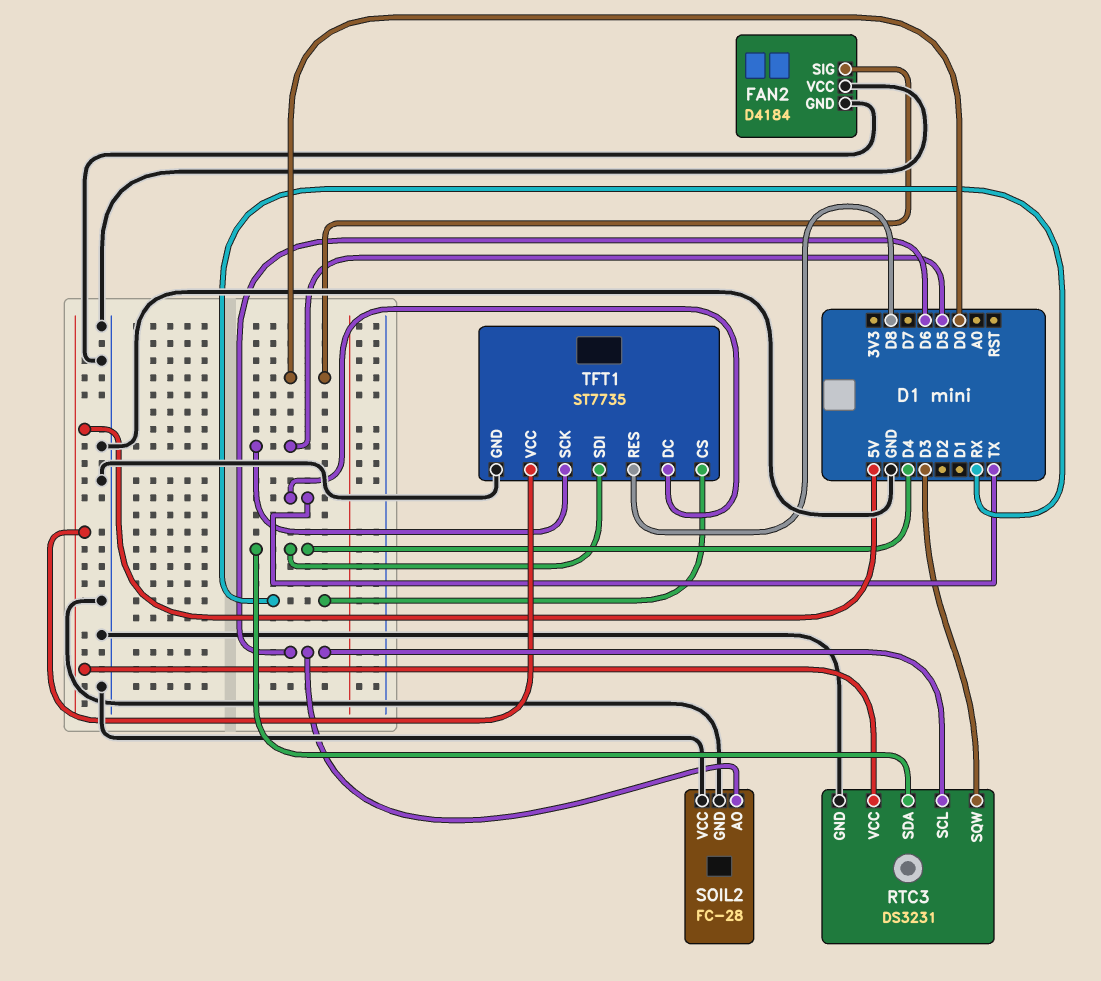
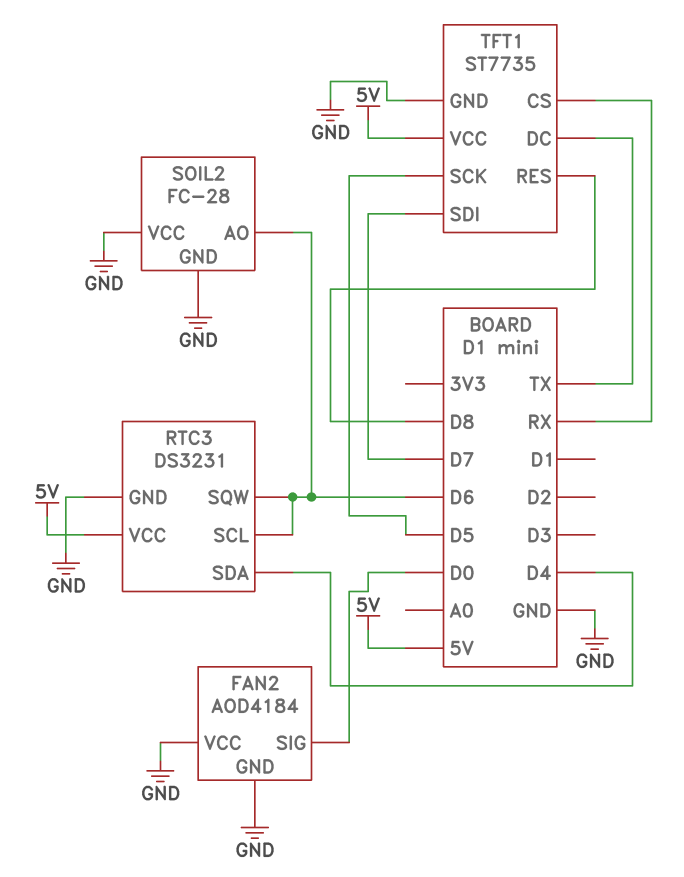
FAN2: D4184 -> AOD4184
RTC3 pin SQW: D3 -> D6
TFT1 pin SDI: D4 -> D7

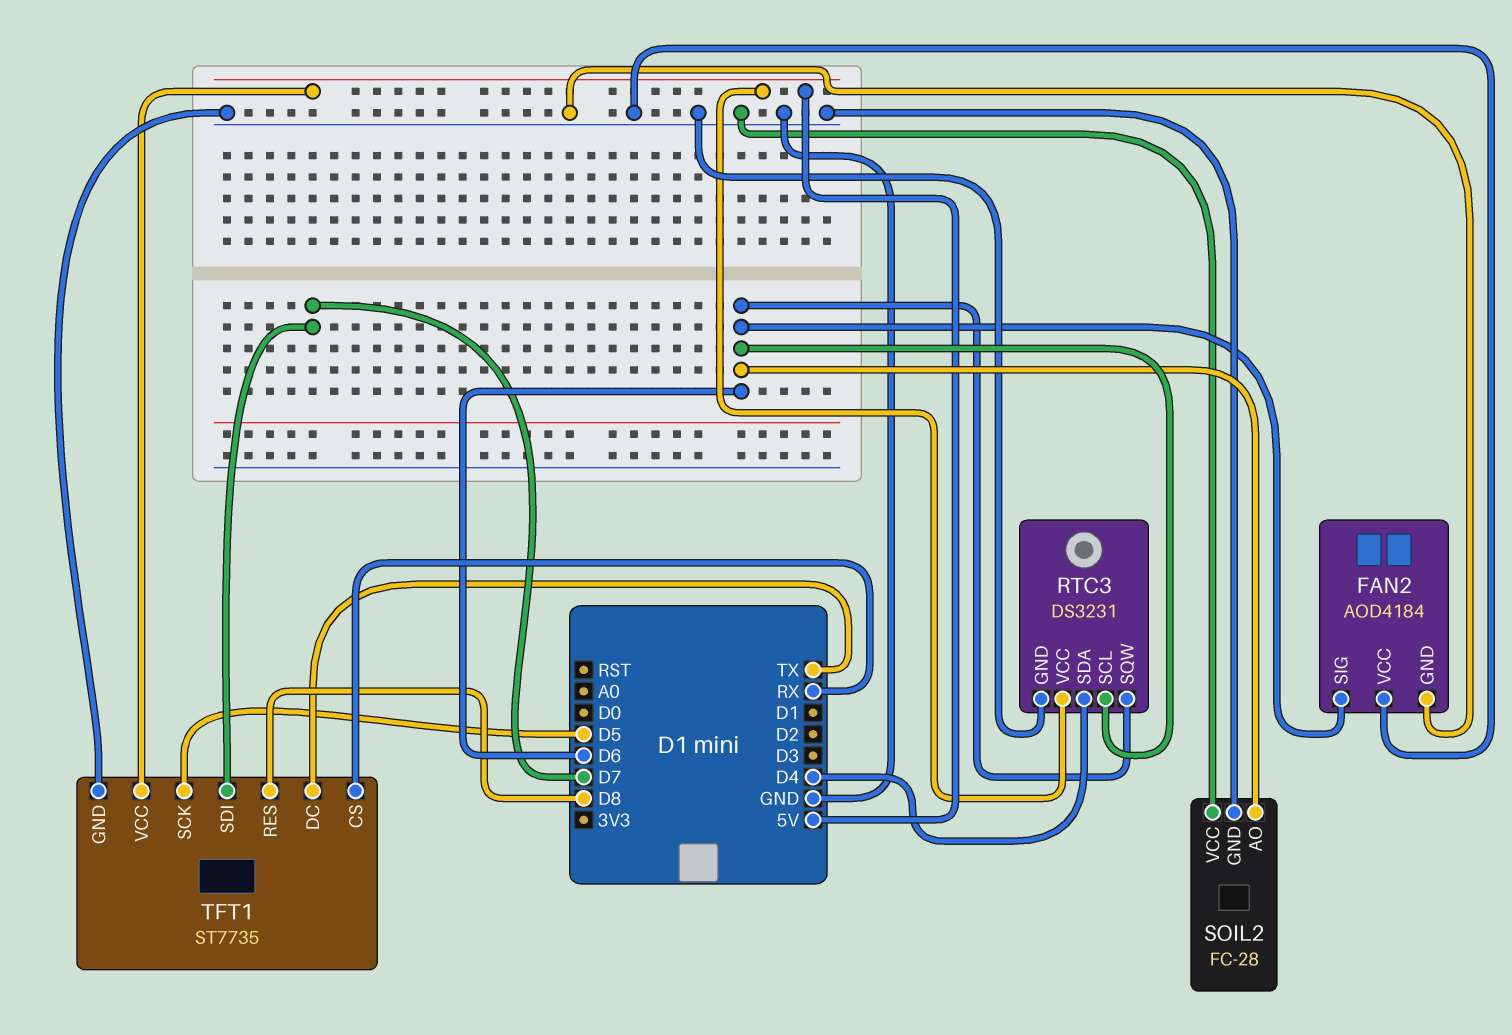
FAN2 pin SIG: D0 -> D6

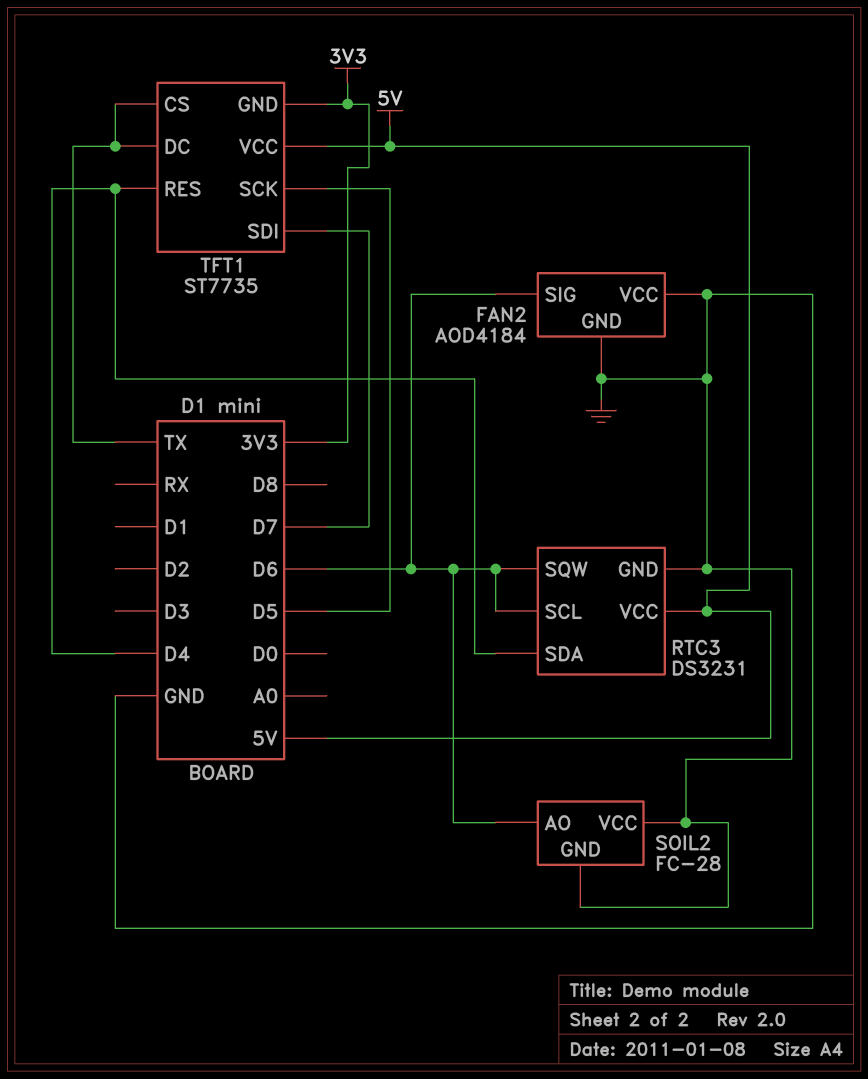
TFT1 pin CS: RX -> TX
TFT1 pin GND: GND -> 3V3
TFT1 pin RES: D8 -> D4

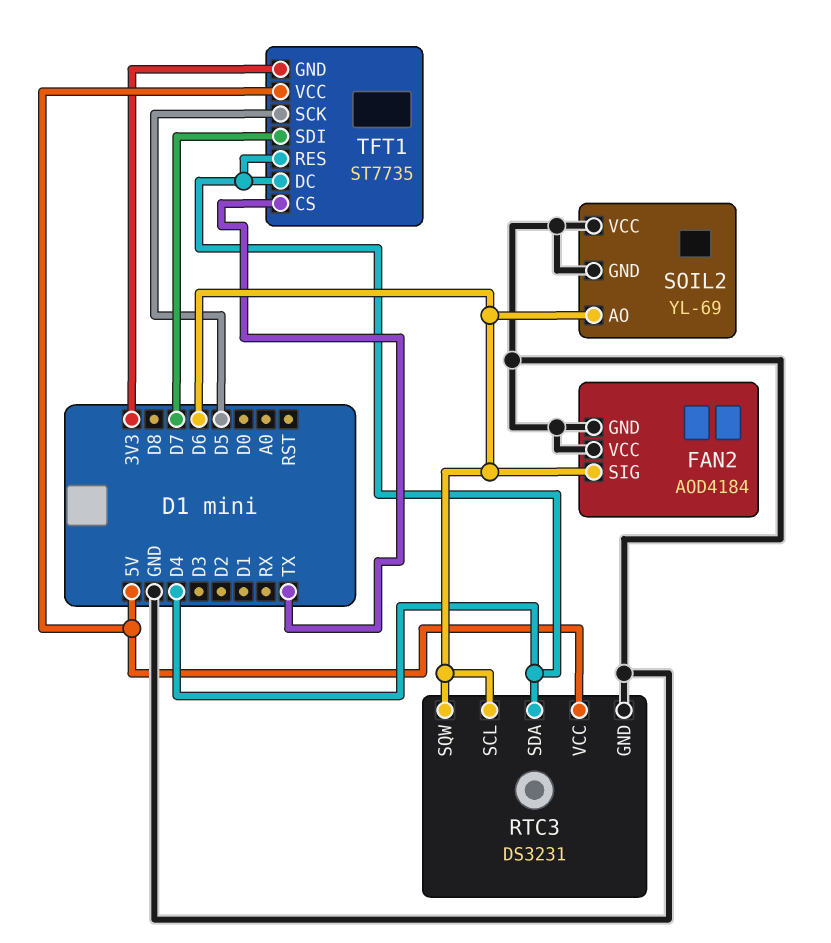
SOIL2: FC-28 -> YL-69
TFT1 pin DC: TX -> D4

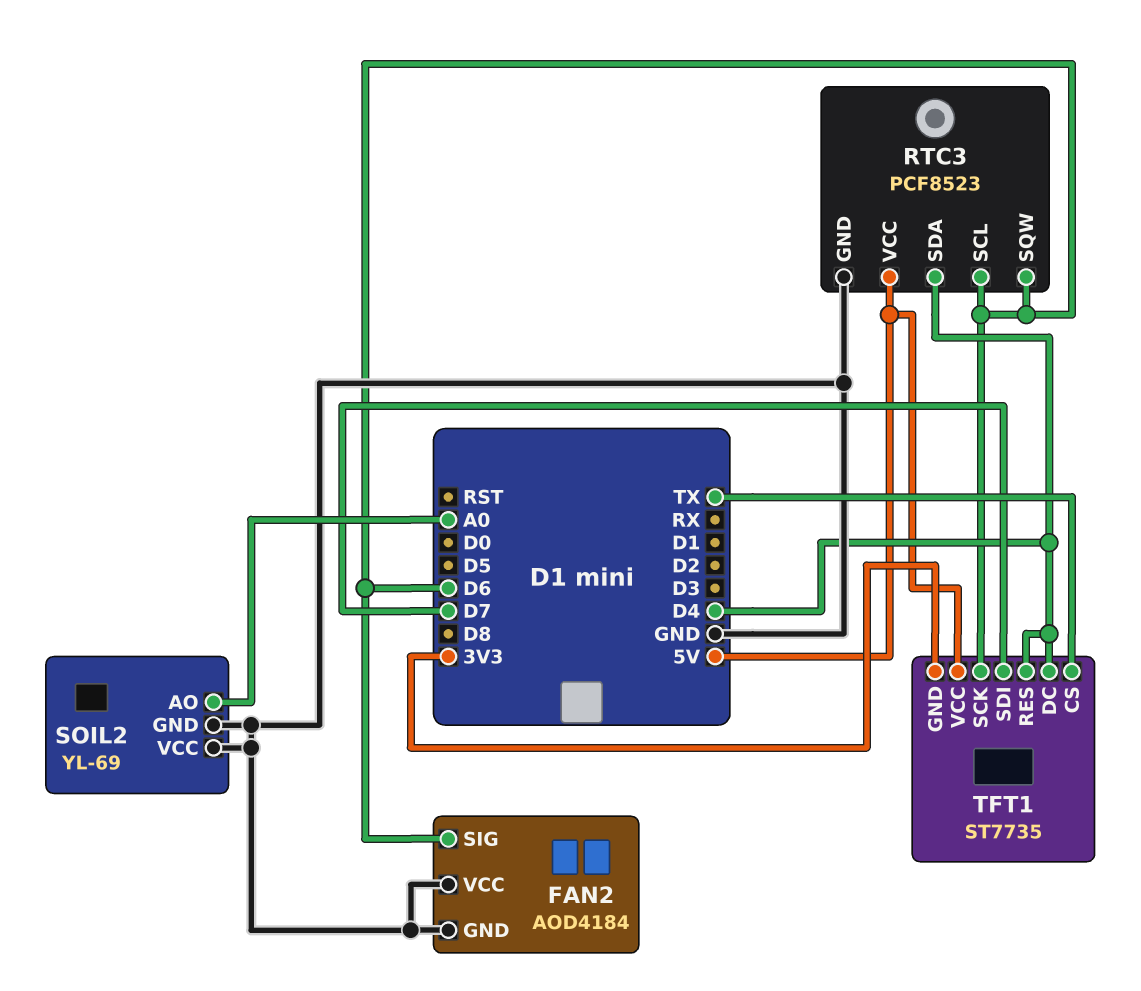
RTC3: DS3231 -> PCF8523
SOIL2 pin AO: D6 -> A0
TFT1 pin SCK: D5 -> D6

